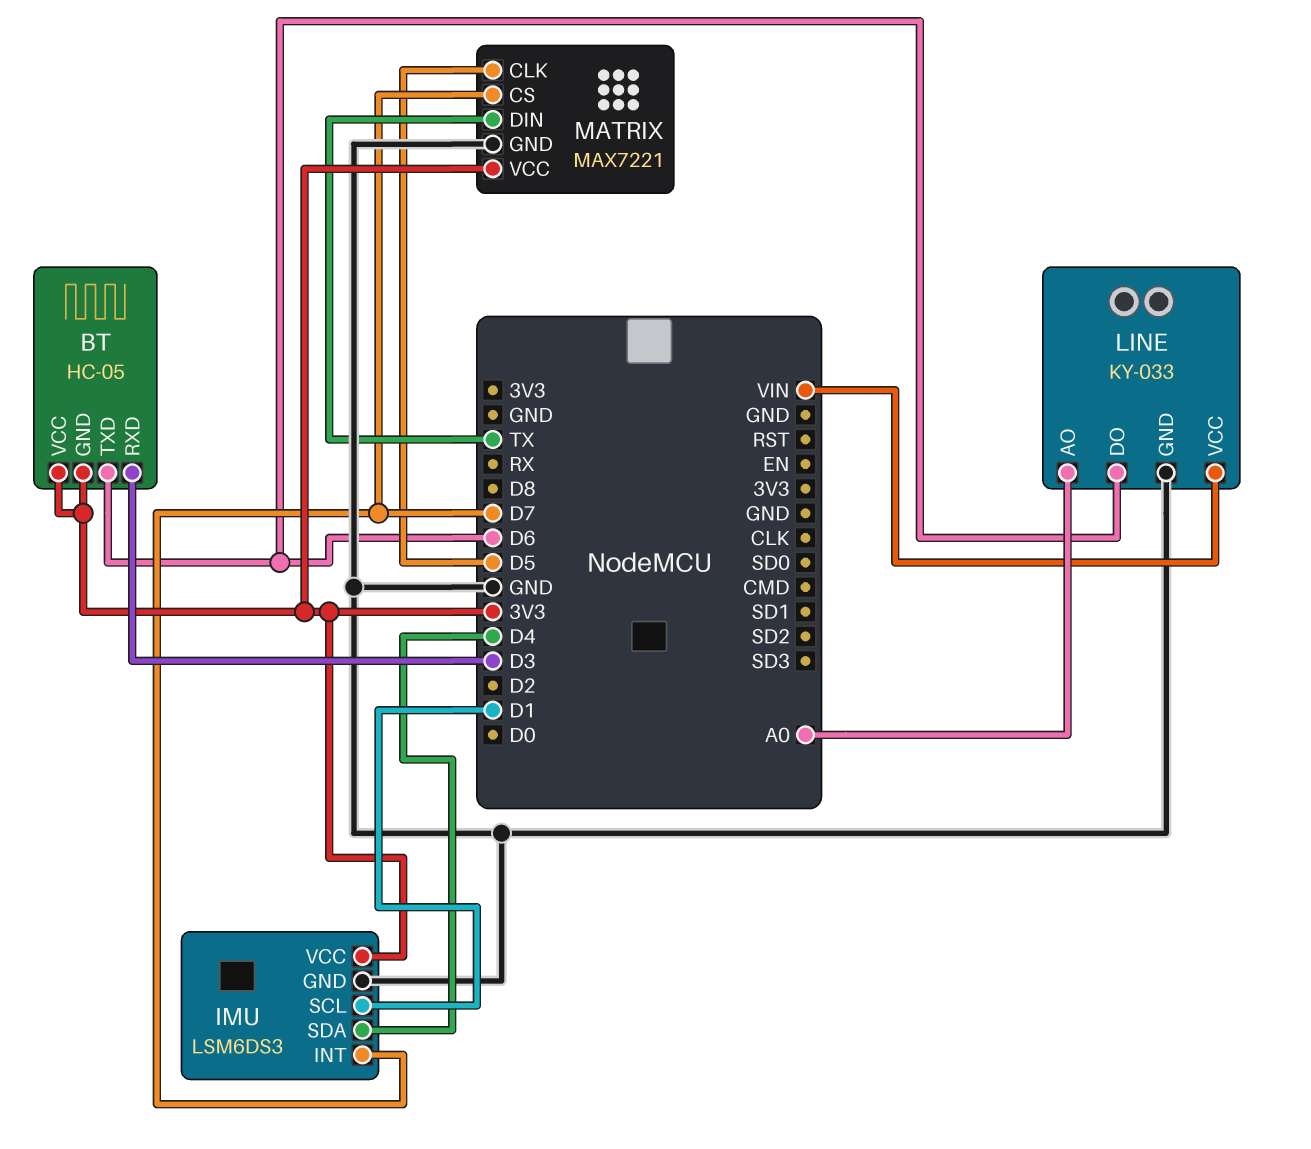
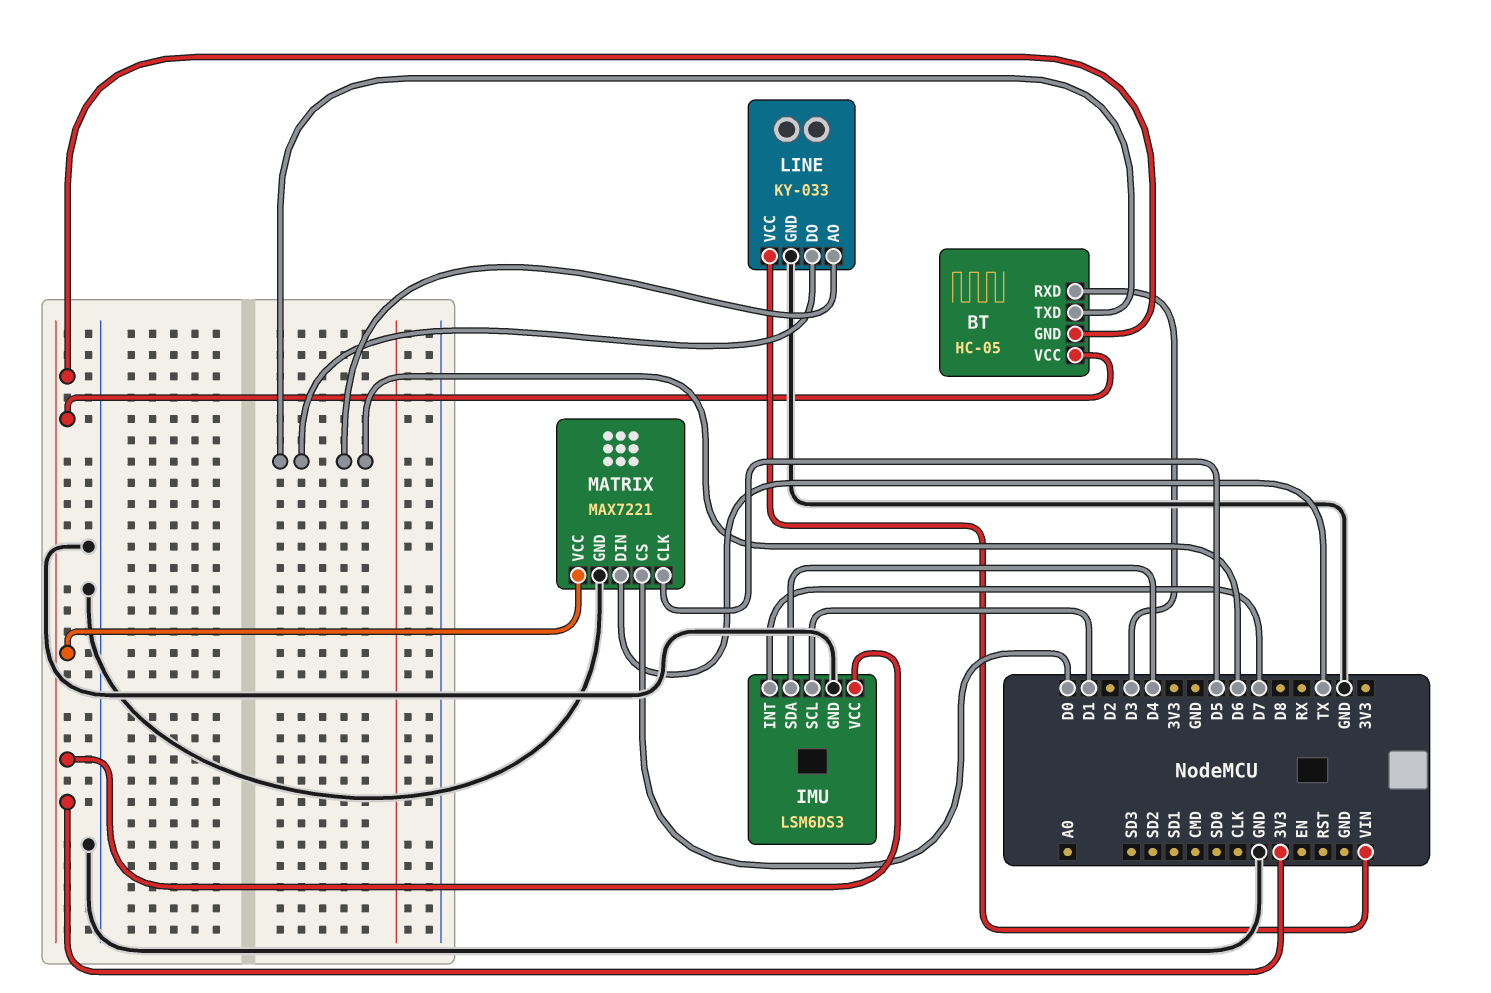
LINE pin AO: A0 -> D6
MATRIX pin CS: D7 -> D0

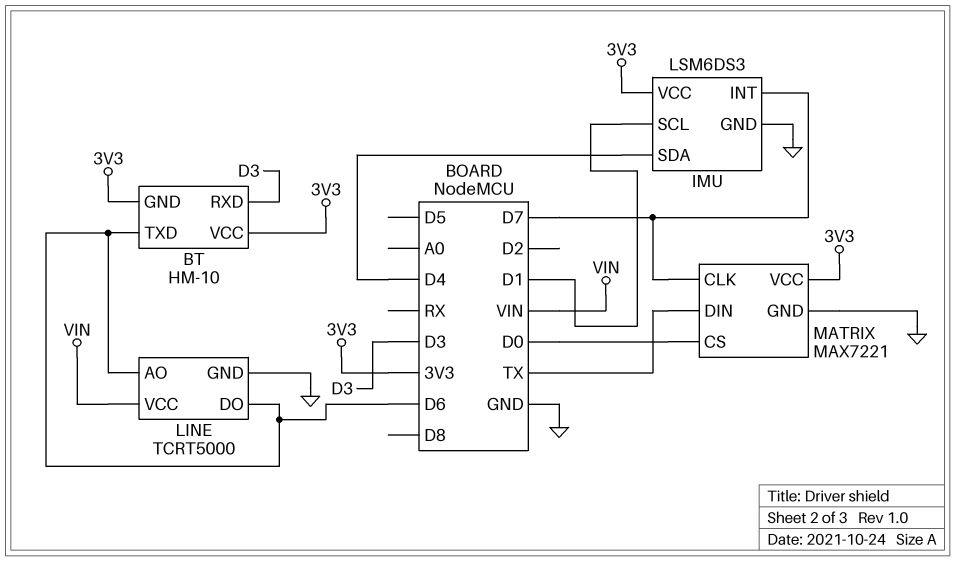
BT: HC-05 -> HM-10
LINE: KY-033 -> TCRT5000
MATRIX pin CLK: D5 -> D7

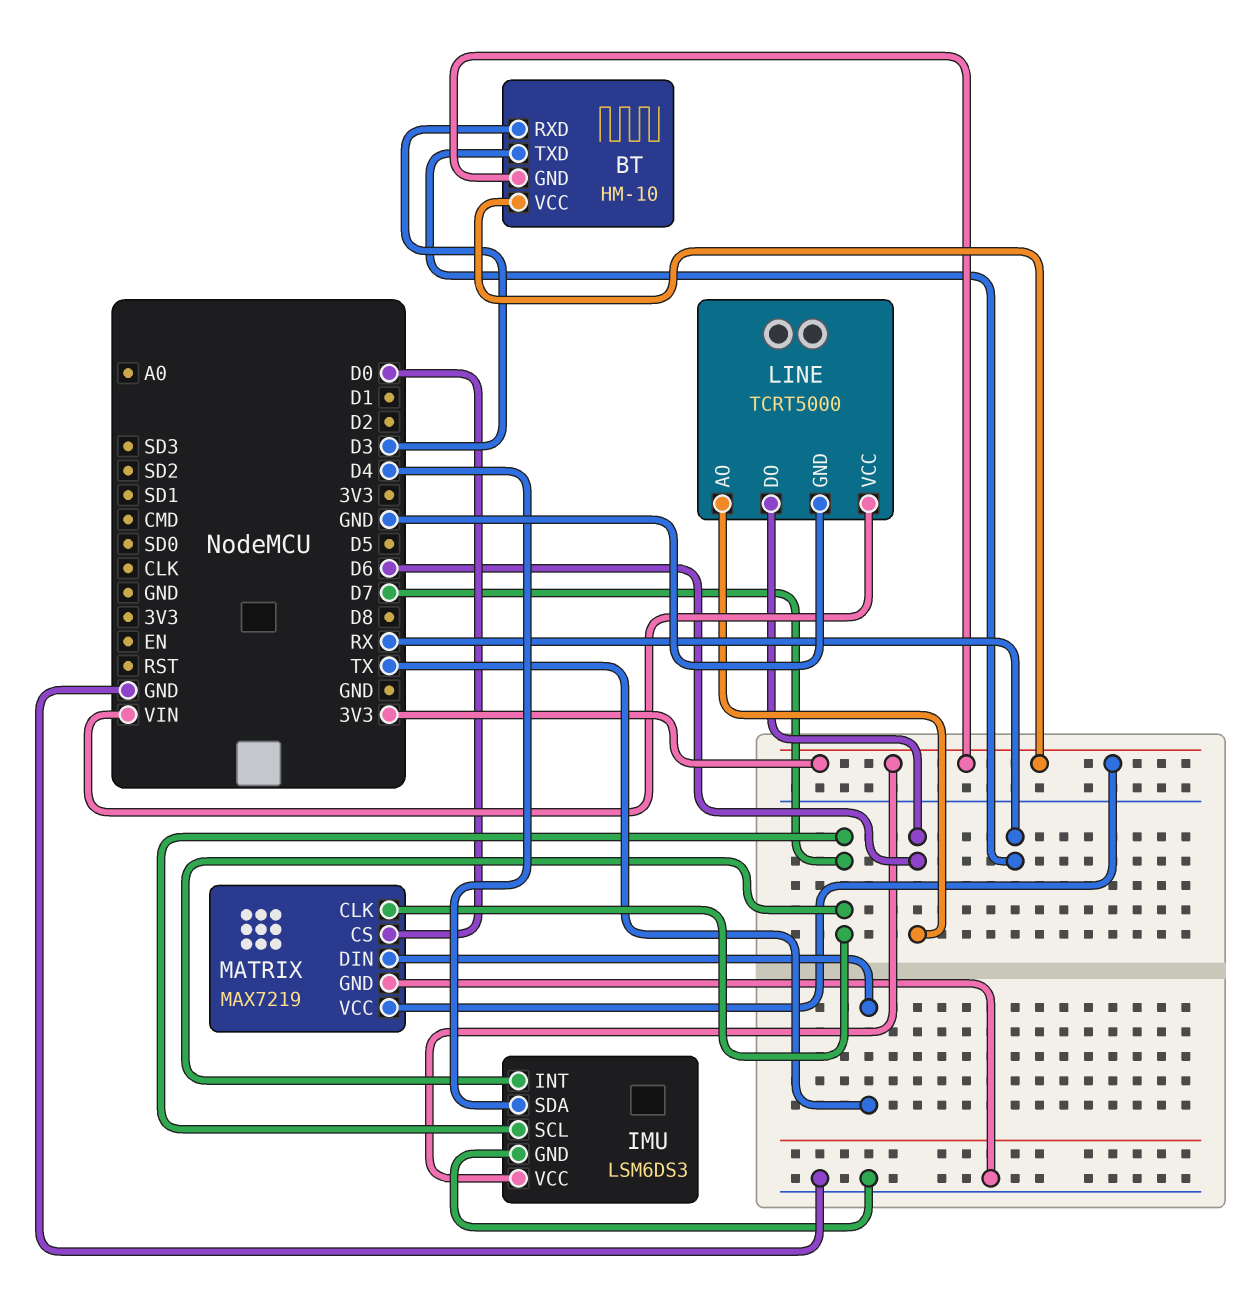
BT pin TXD: D6 -> RX
IMU pin SCL: D1 -> D7
MATRIX: MAX7221 -> MAX7219

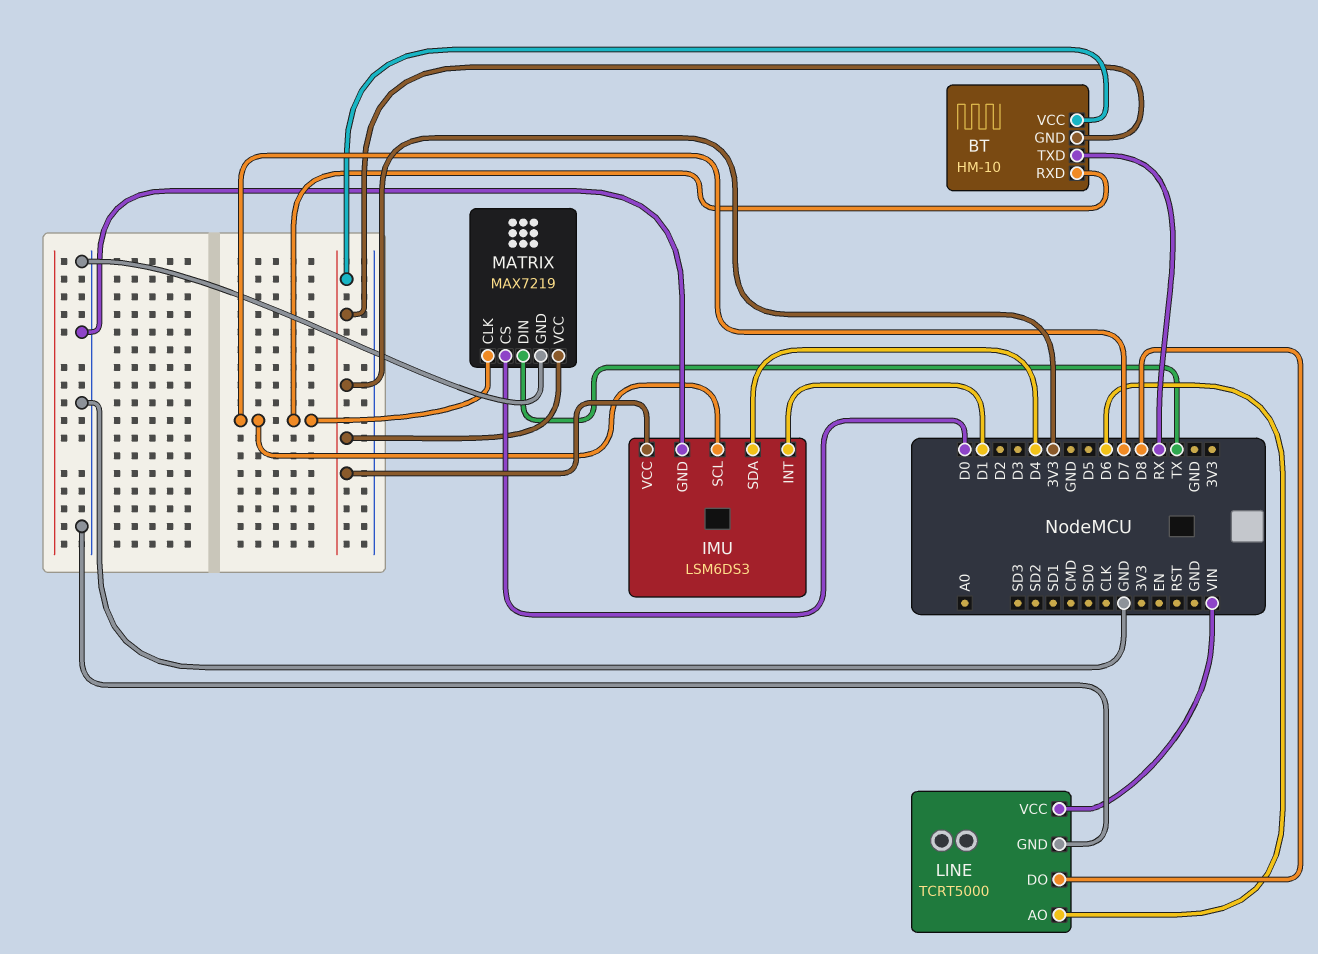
BT pin RXD: D3 -> D7
IMU pin INT: D7 -> D1
LINE pin DO: D6 -> D8

